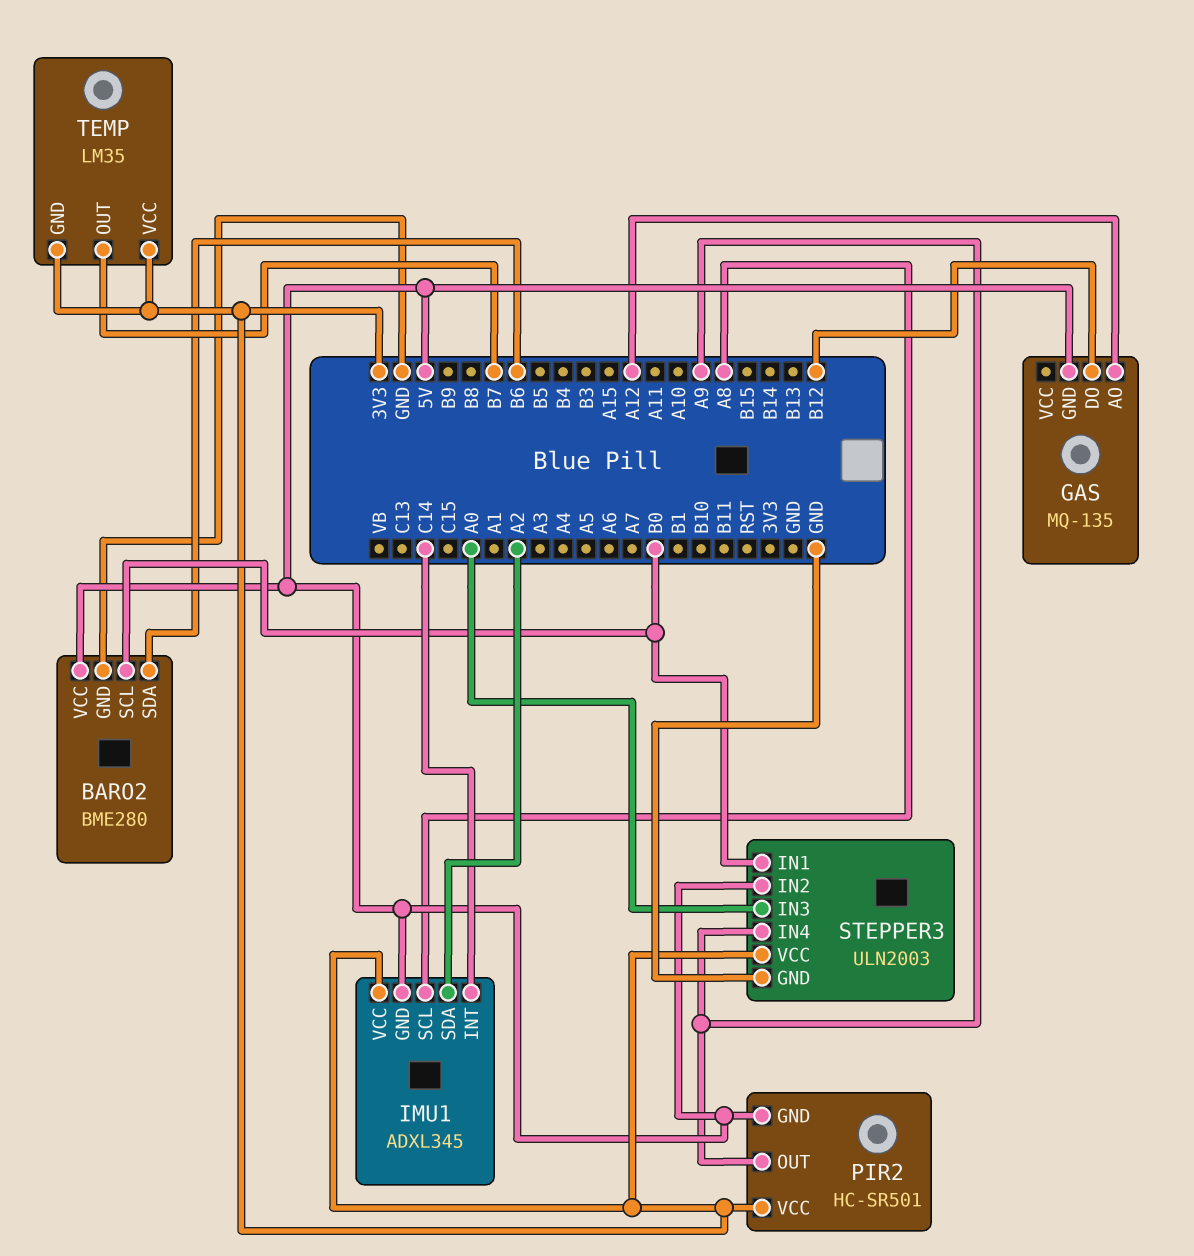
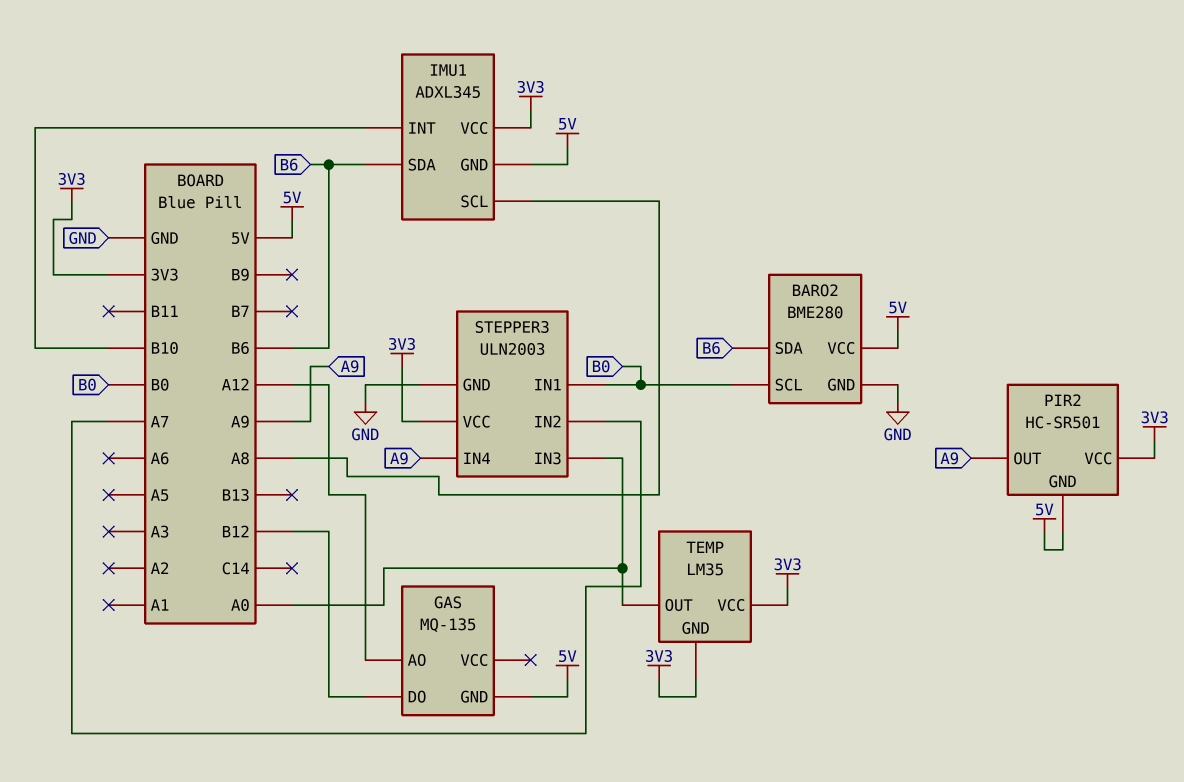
IMU1 pin INT: C14 -> B10
IMU1 pin SDA: A2 -> B6
STEPPER3 pin IN2: 5V -> A7
TEMP pin OUT: B7 -> A0

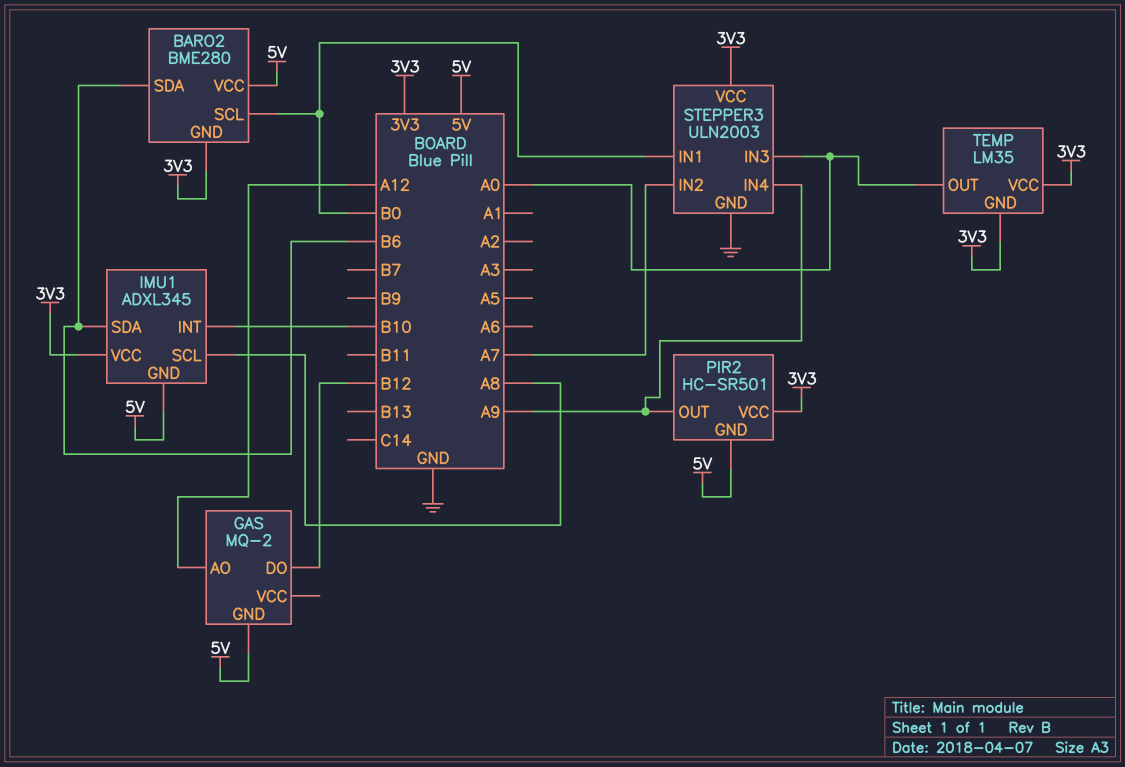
BARO2 pin GND: GND -> 3V3
GAS: MQ-135 -> MQ-2

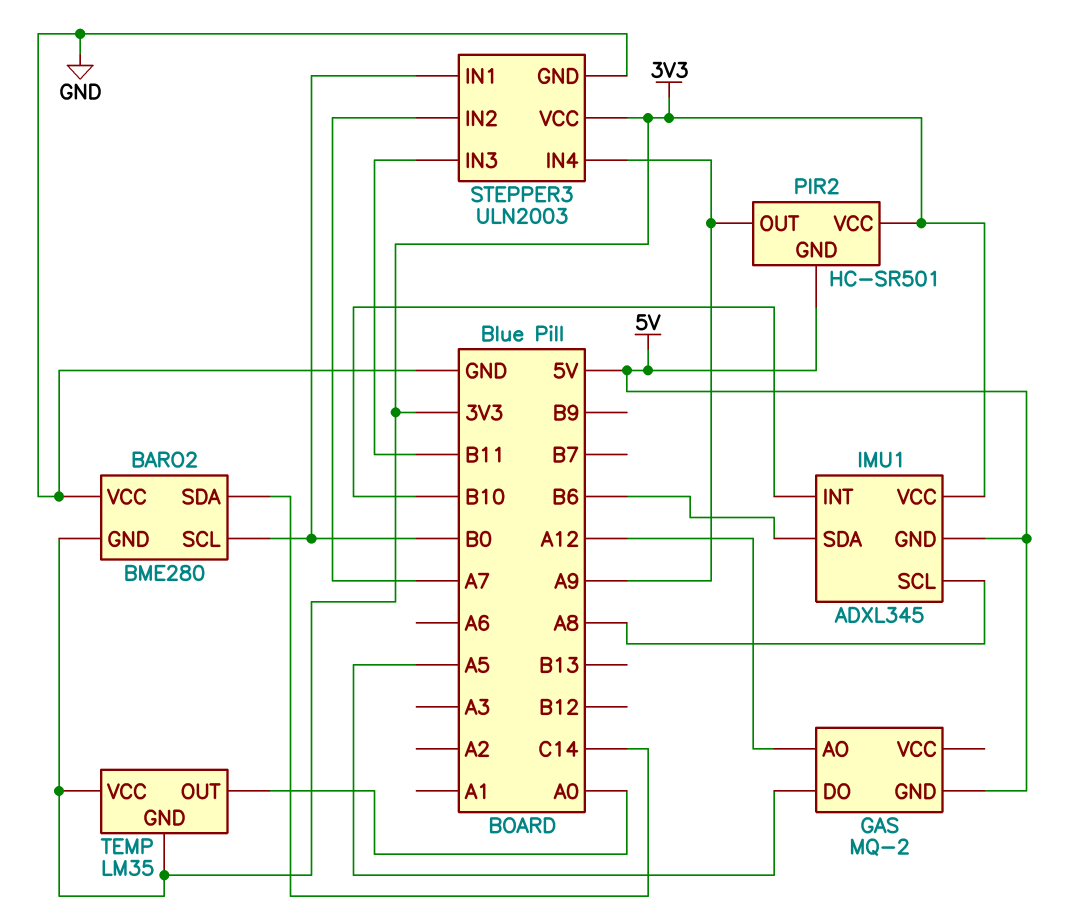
BARO2 pin SDA: B6 -> C14
BARO2 pin VCC: 5V -> GND
GAS pin DO: B12 -> A5
STEPPER3 pin IN3: A0 -> B11

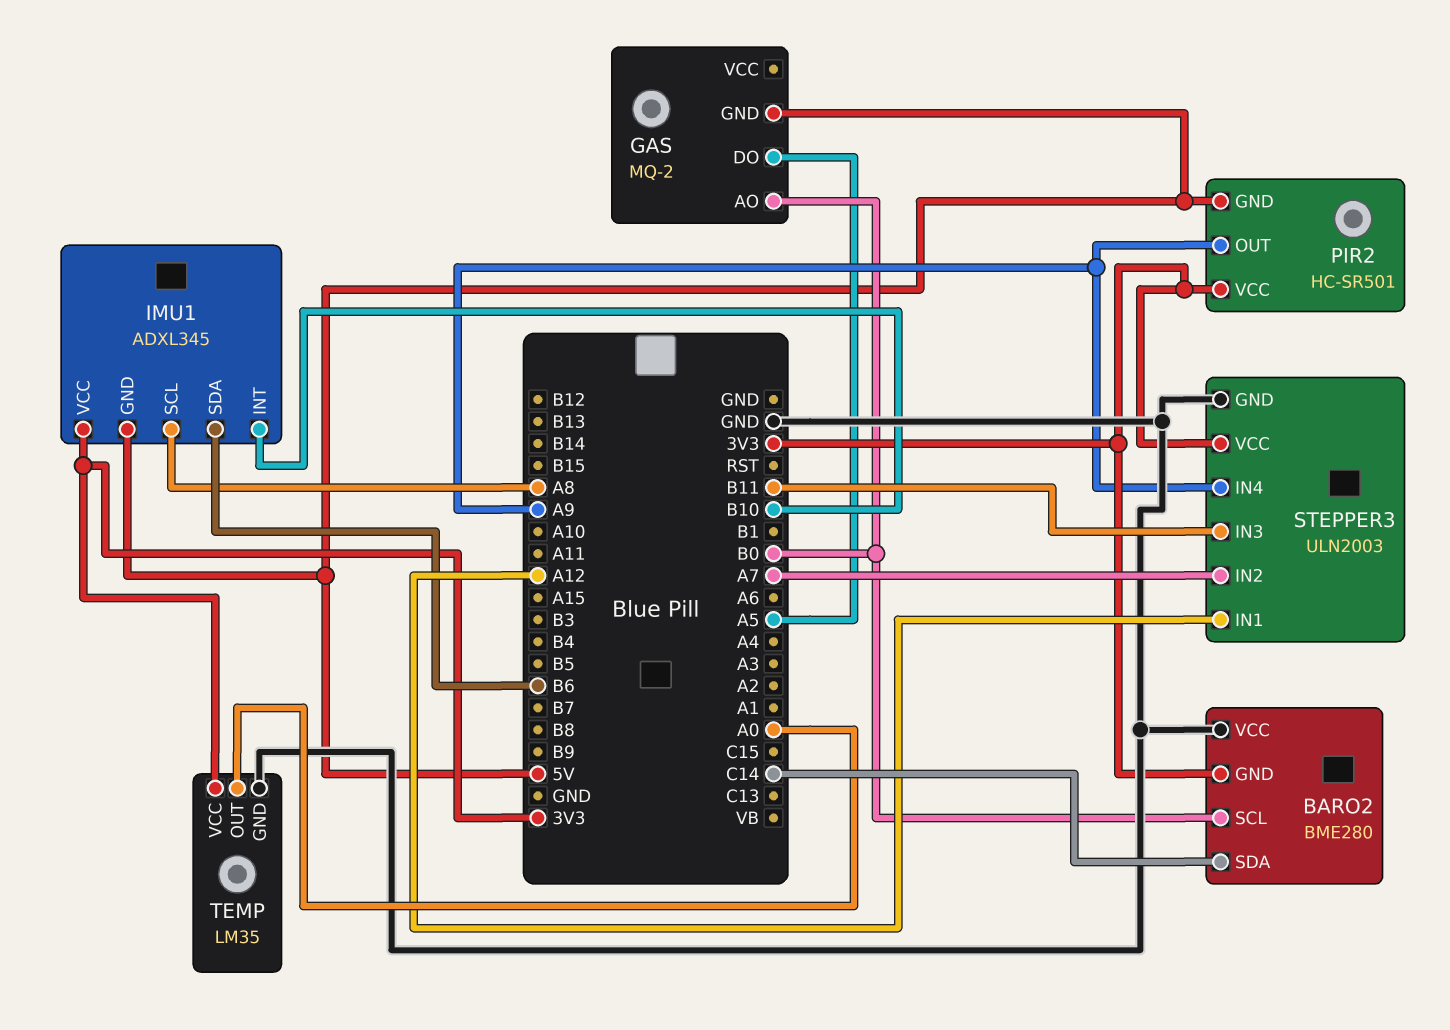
GAS pin AO: A12 -> B0
STEPPER3 pin IN1: B0 -> A12
TEMP pin GND: 3V3 -> GND

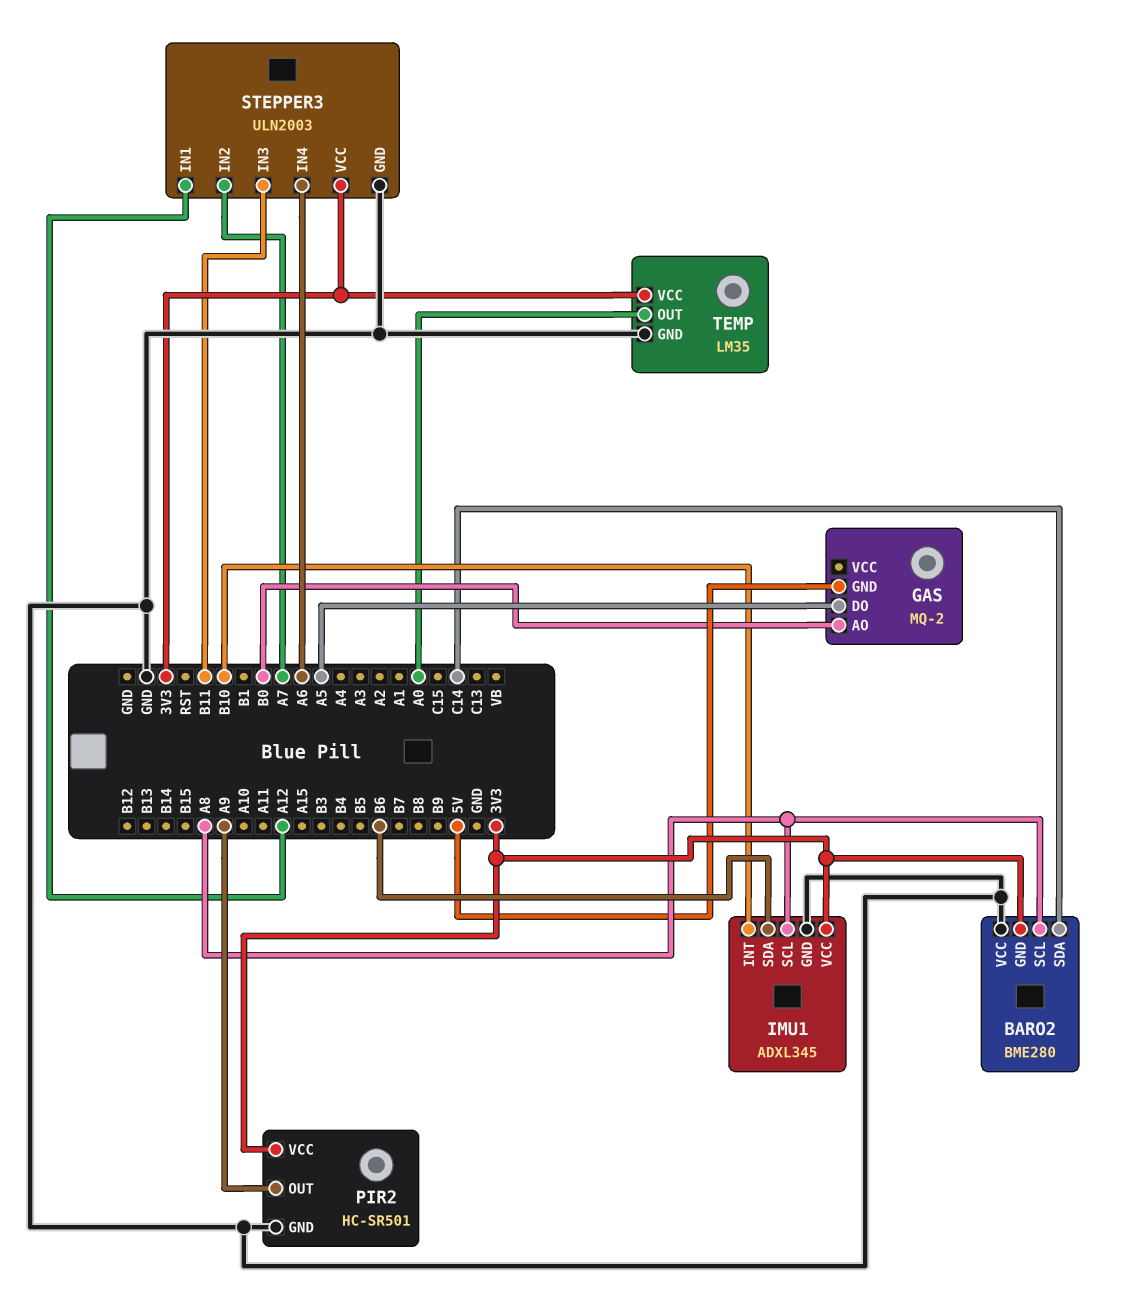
BARO2 pin SCL: B0 -> A8
IMU1 pin GND: 5V -> GND
PIR2 pin GND: 5V -> GND
STEPPER3 pin IN4: A9 -> A6

